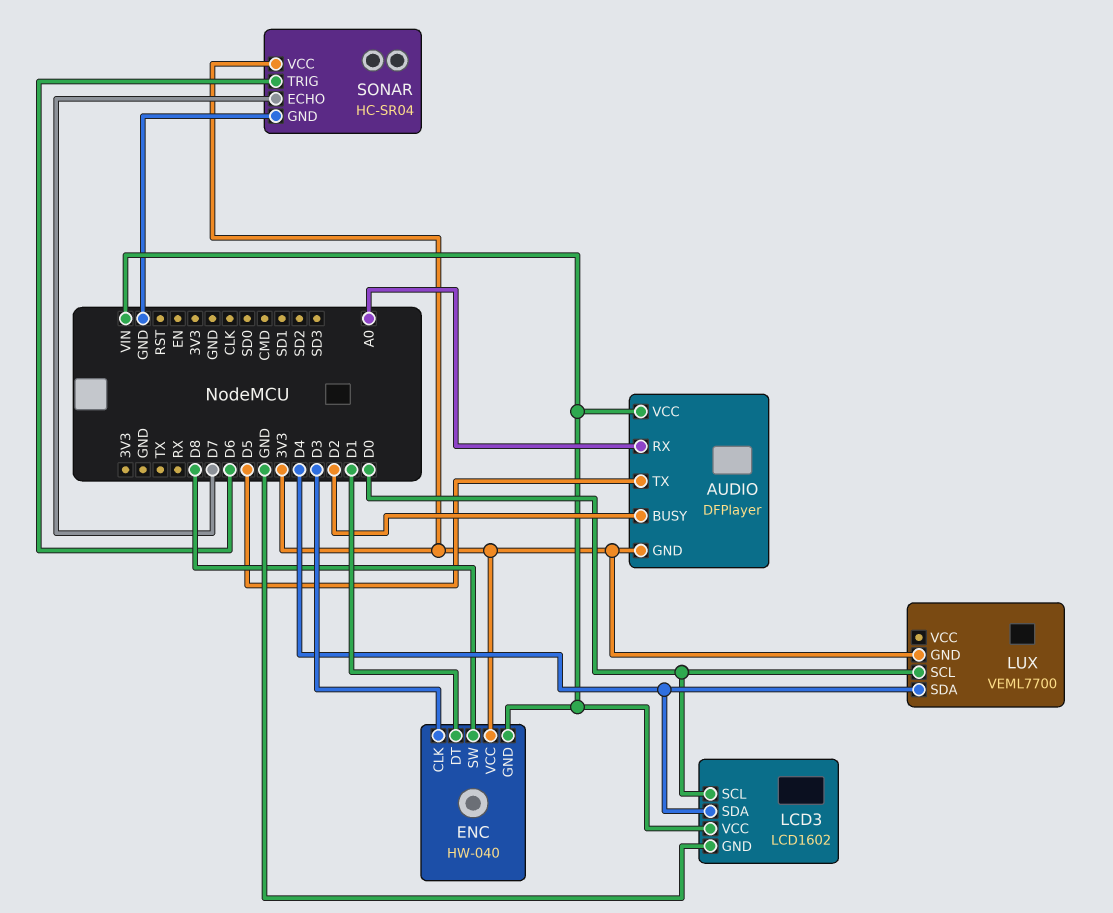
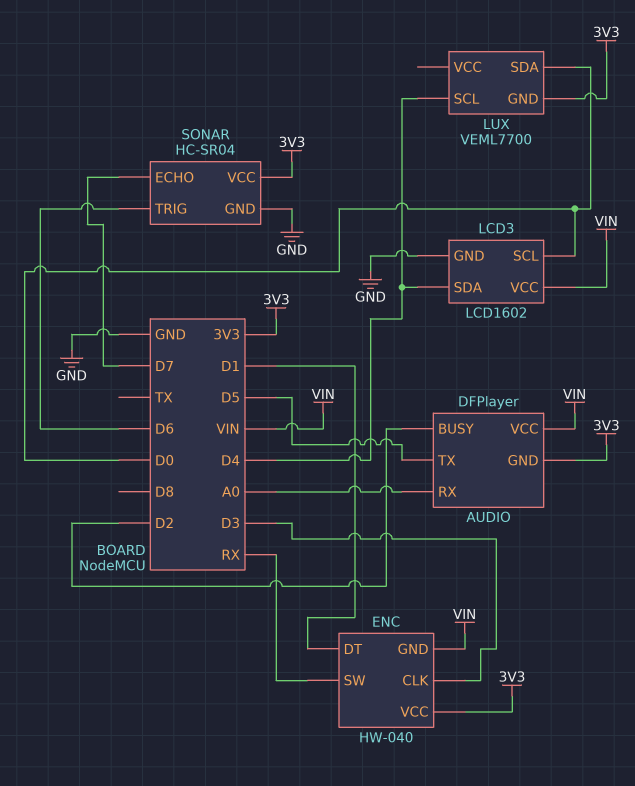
ENC pin SW: D8 -> RX
LUX pin SCL: D0 -> D4
LUX pin SDA: D4 -> D0

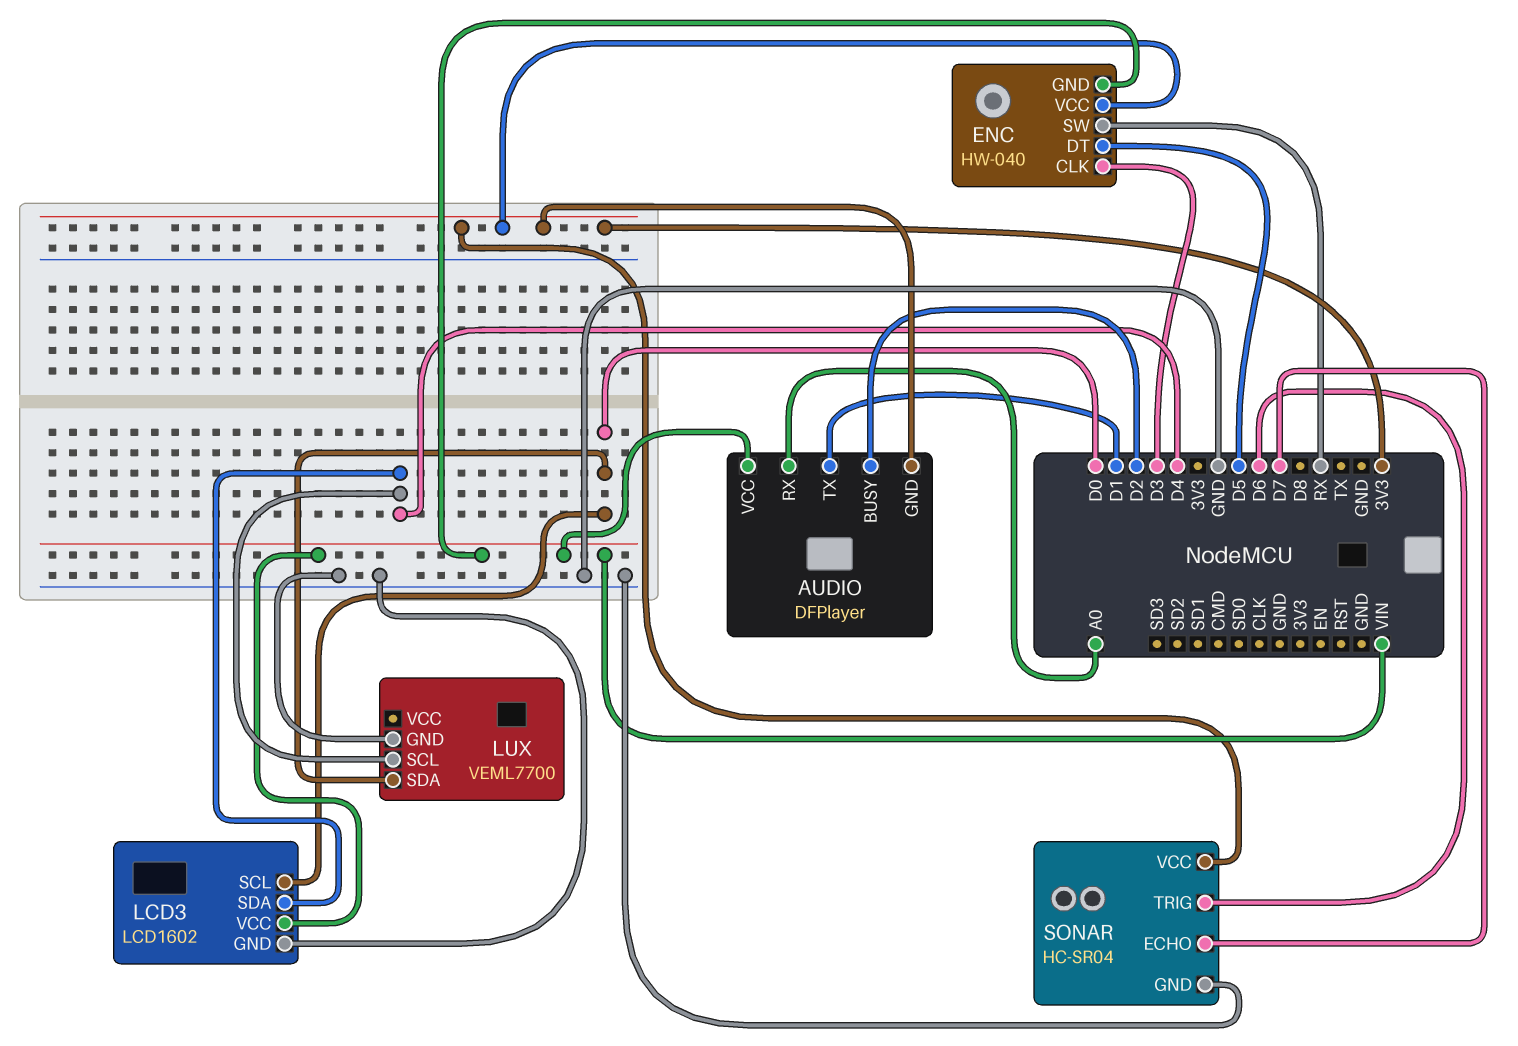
AUDIO pin TX: D5 -> D1
ENC pin DT: D1 -> D5
LUX pin GND: 3V3 -> GND

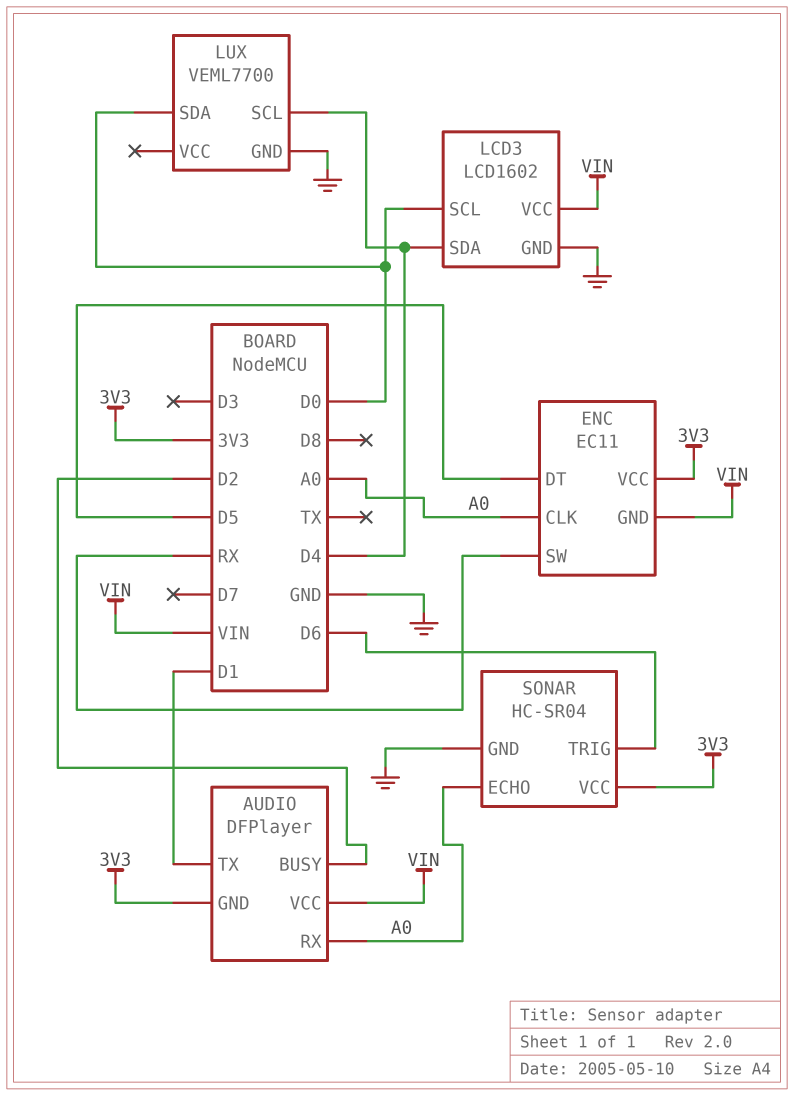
ENC: HW-040 -> EC11
ENC pin CLK: D3 -> A0
SONAR pin ECHO: D7 -> A0

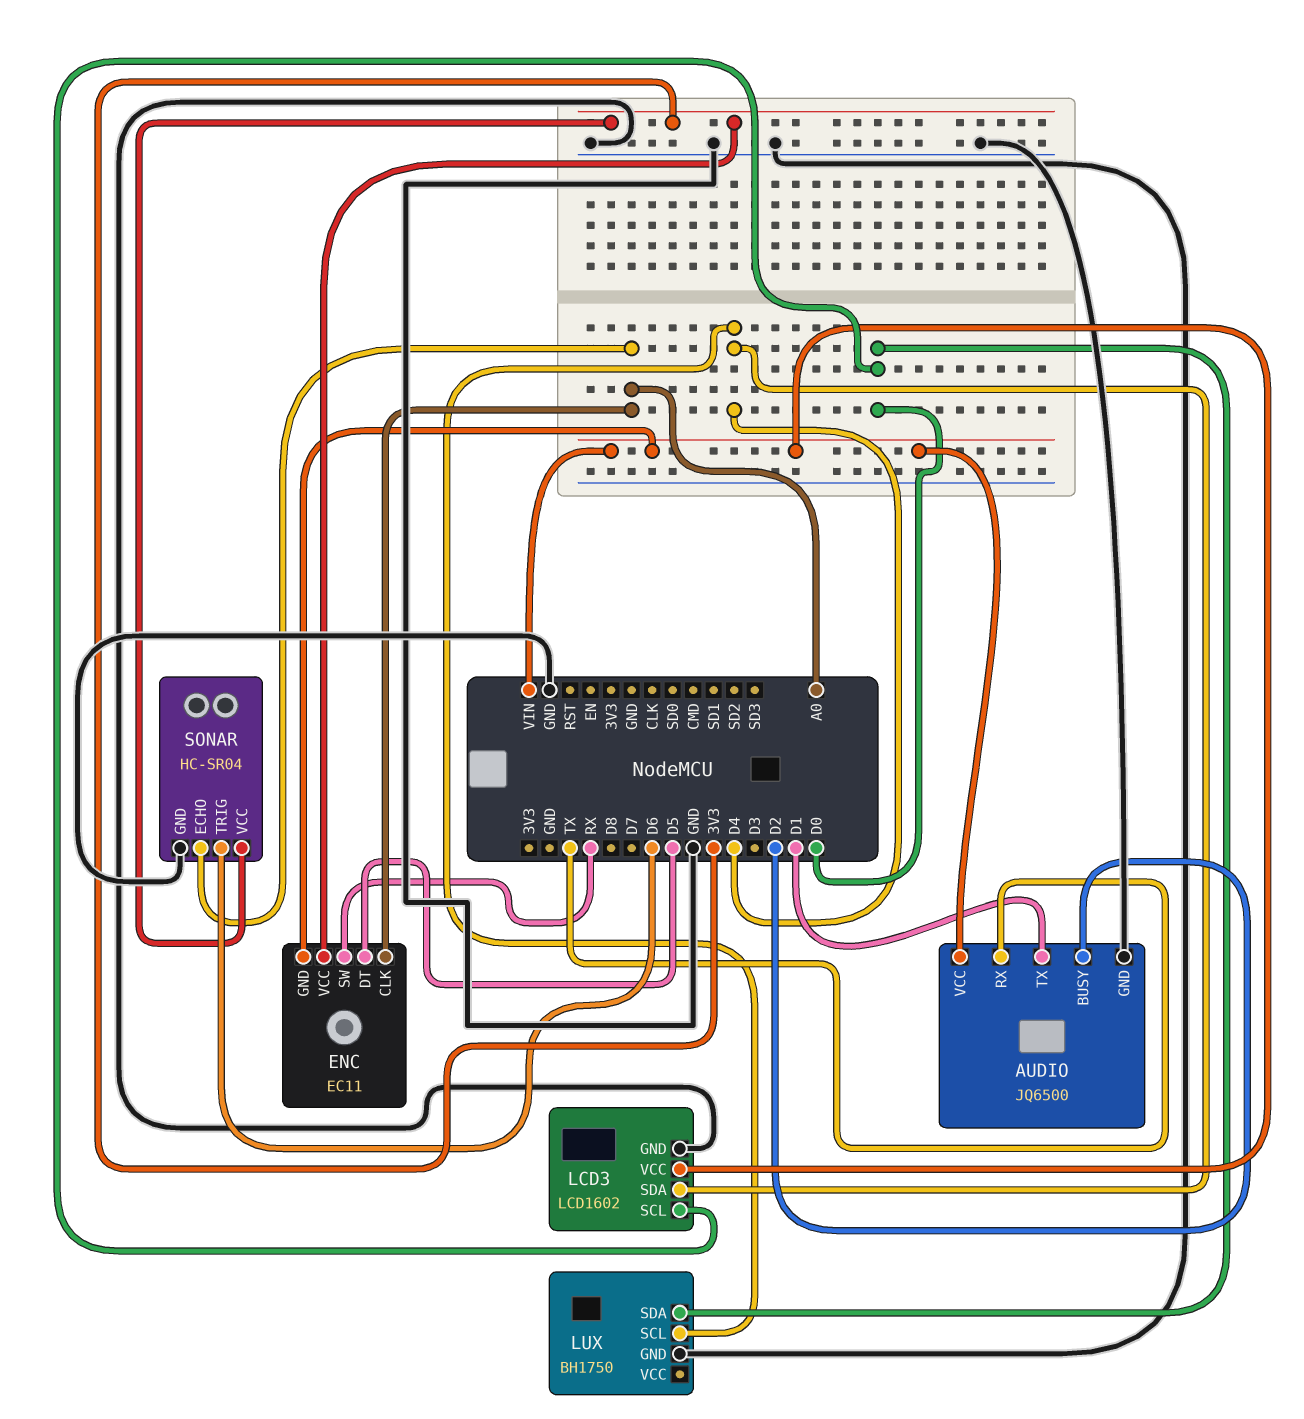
AUDIO: DFPlayer -> JQ6500
AUDIO pin GND: 3V3 -> GND
AUDIO pin RX: A0 -> TX
LUX: VEML7700 -> BH1750

